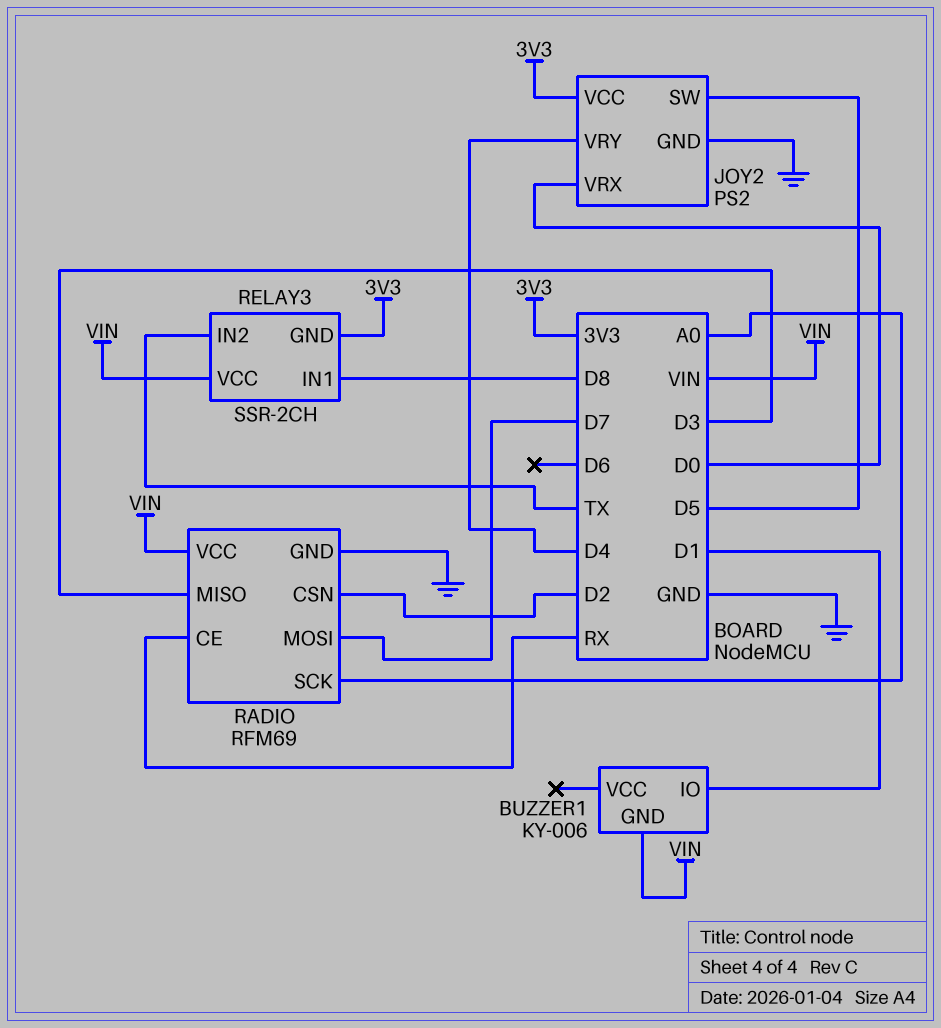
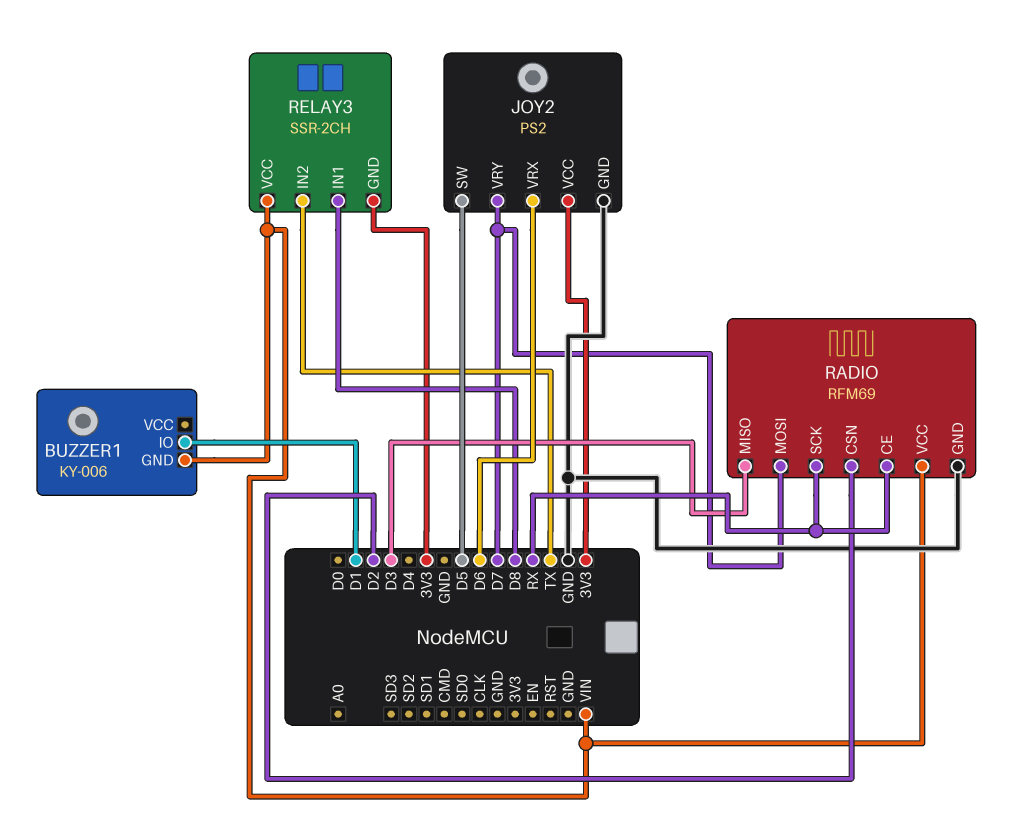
JOY2 pin VRX: D0 -> D6
JOY2 pin VRY: D4 -> D7
RADIO pin SCK: A0 -> RX

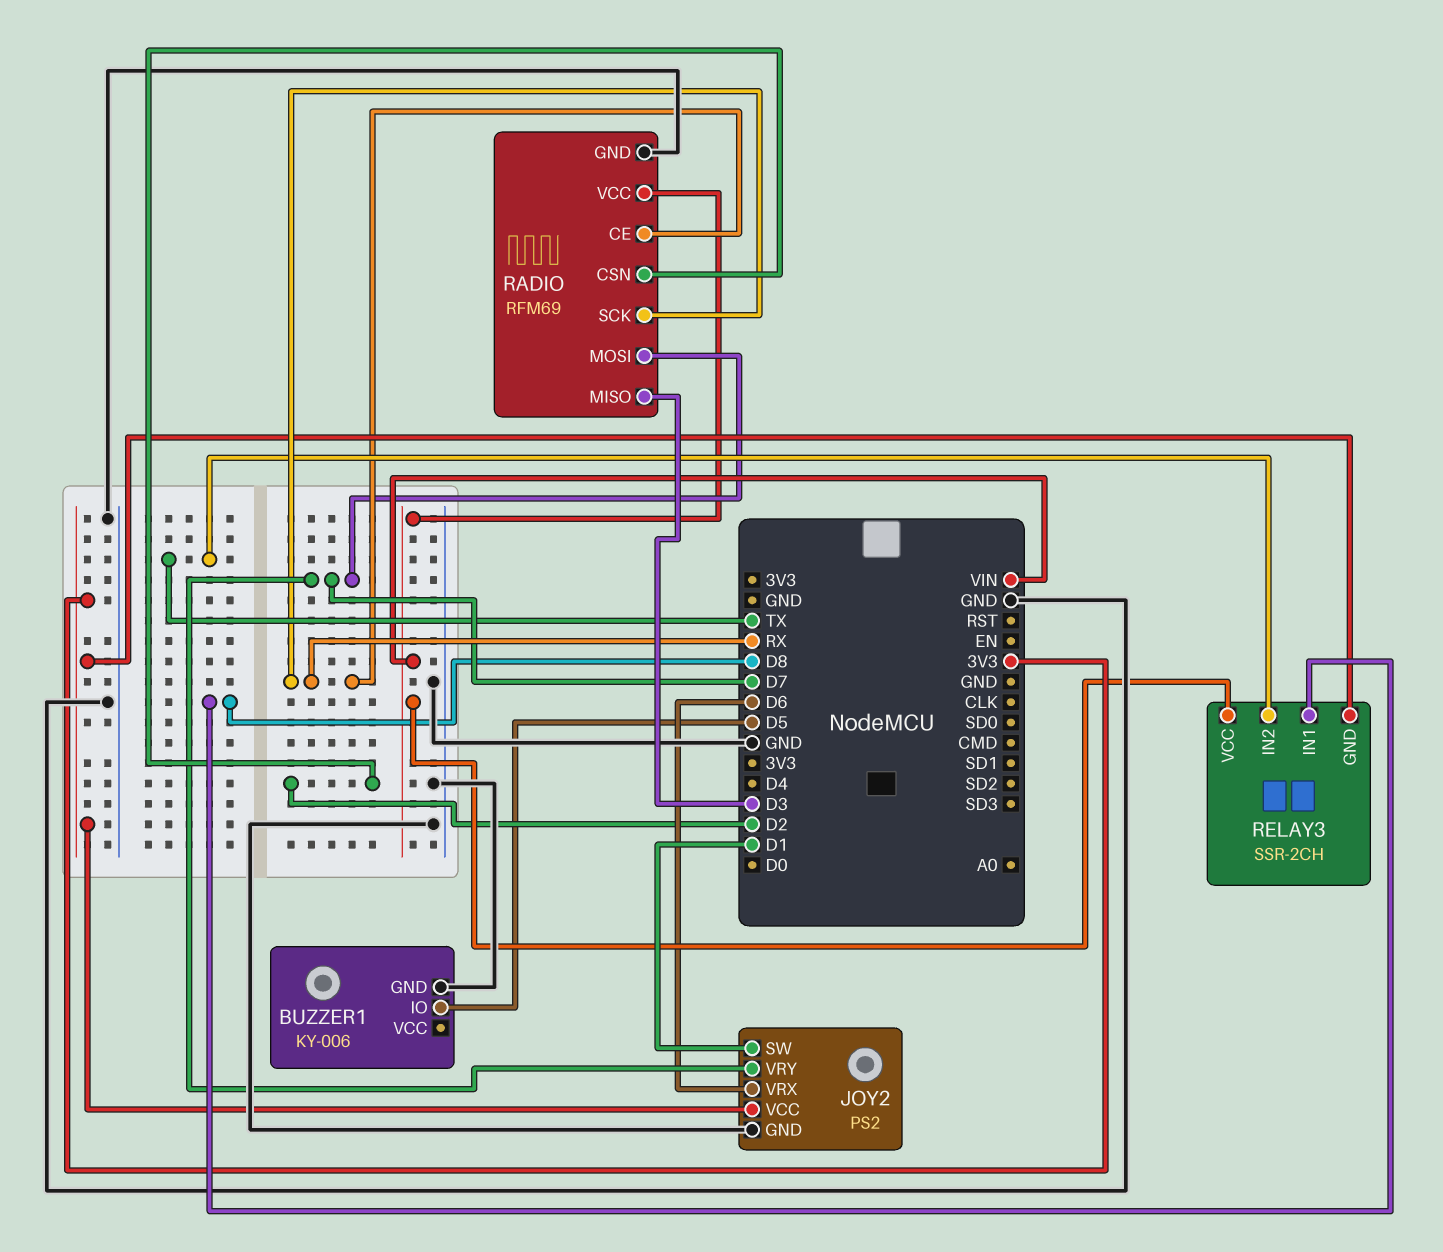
BUZZER1 pin GND: VIN -> GND
BUZZER1 pin IO: D1 -> D5
JOY2 pin SW: D5 -> D1

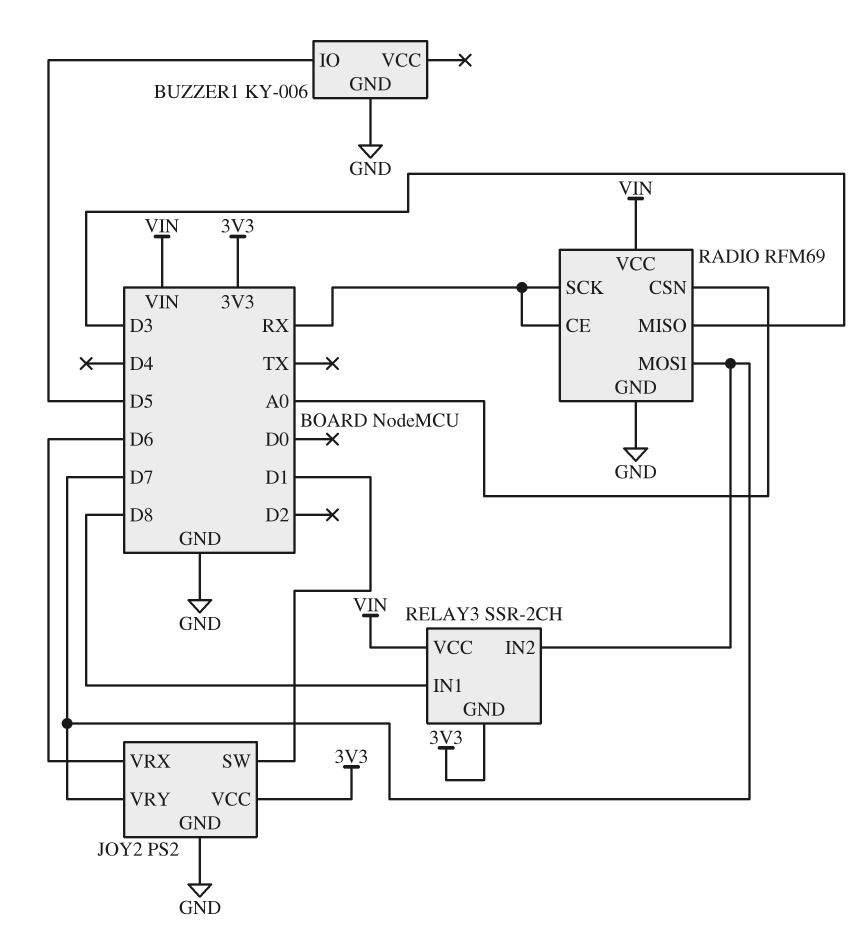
RADIO pin CSN: D2 -> A0
RELAY3 pin IN2: TX -> D7

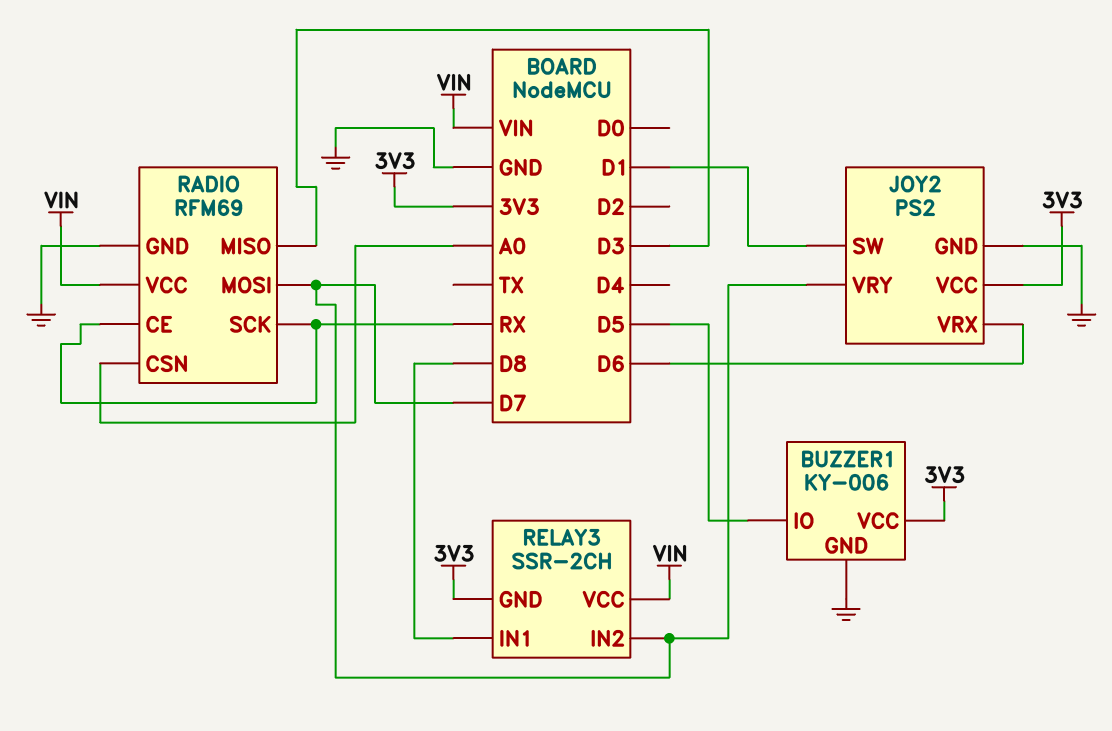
BUZZER1 pin VCC: none -> 3V3

